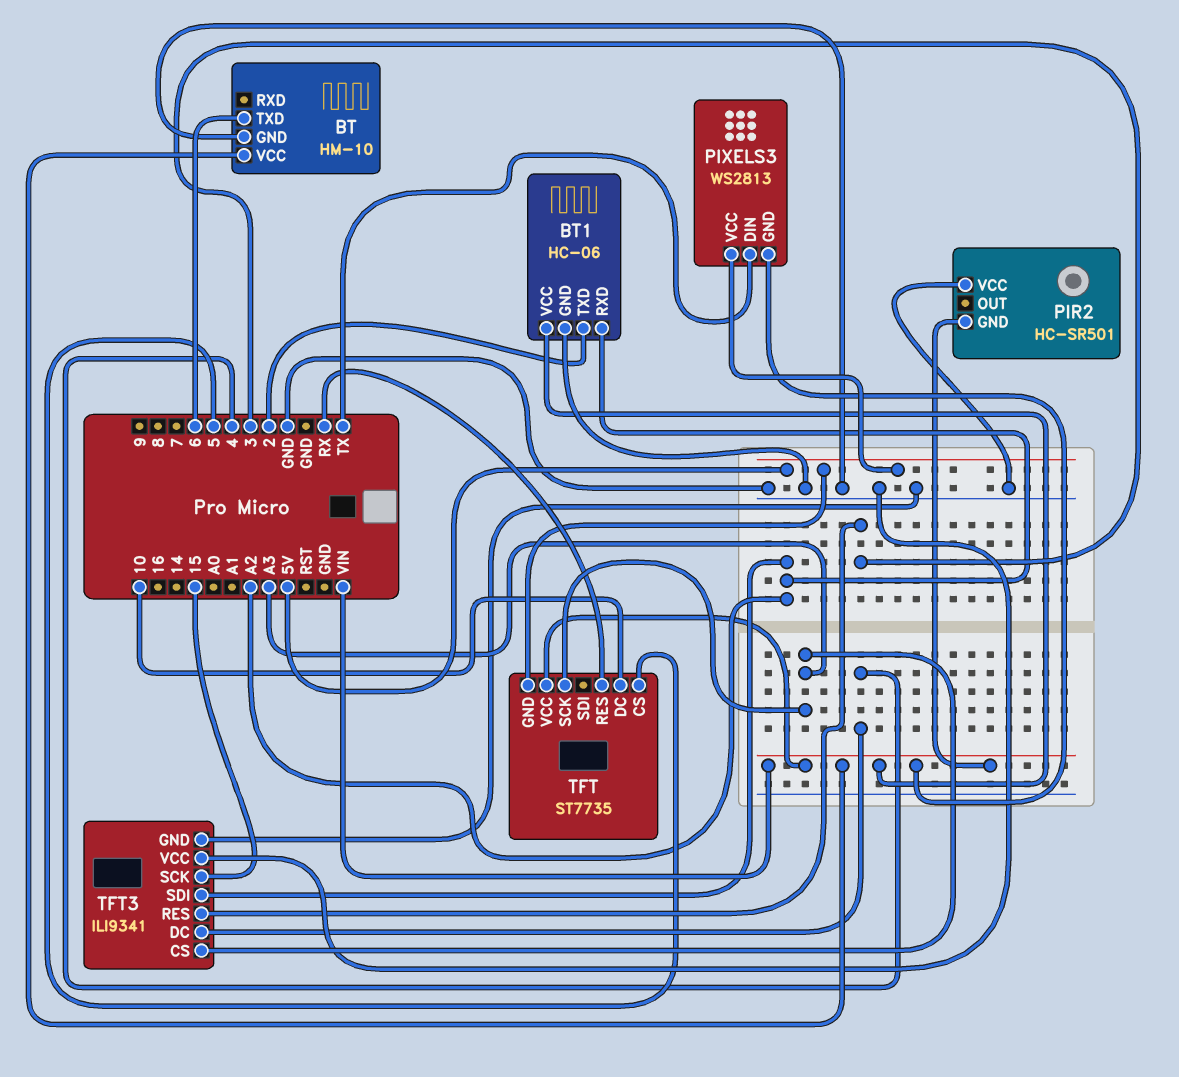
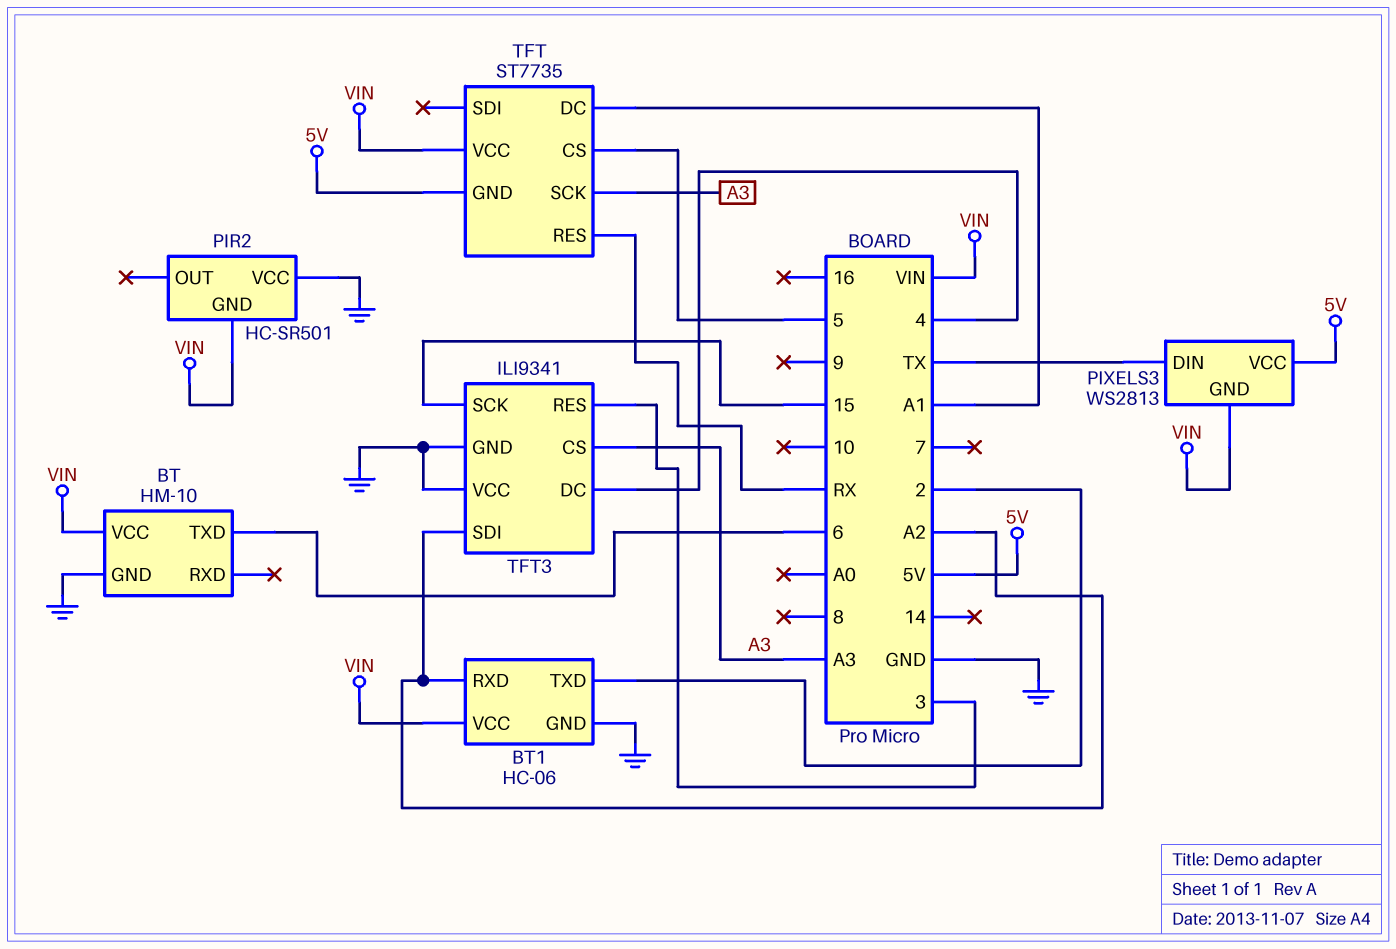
TFT pin DC: 10 -> A1

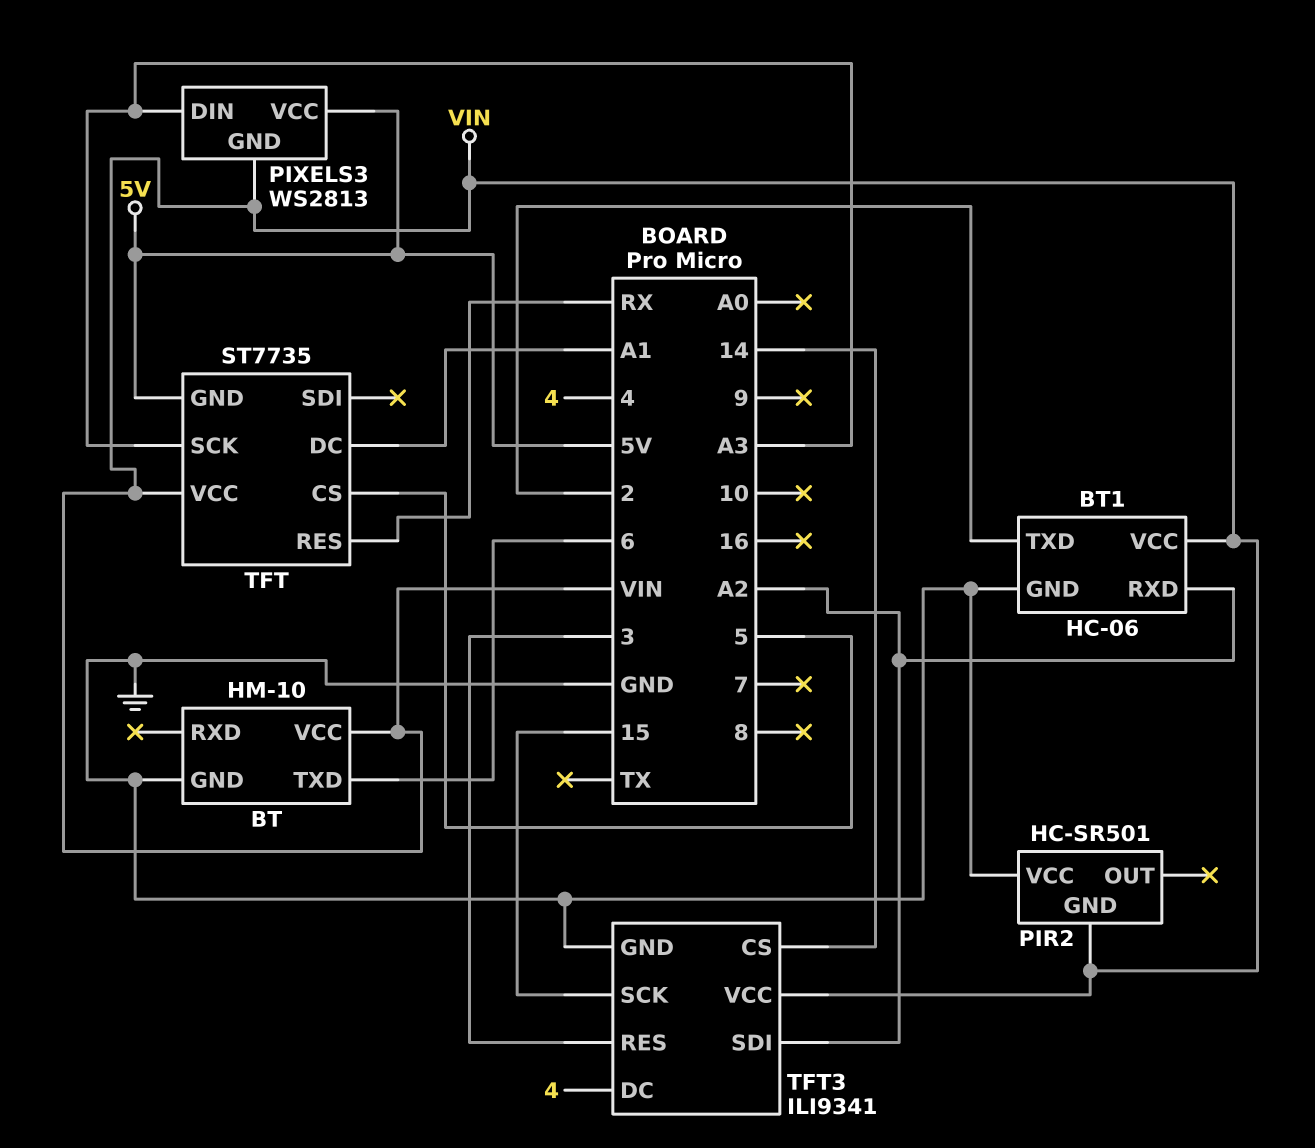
PIXELS3 pin DIN: TX -> A3
TFT3 pin CS: A3 -> 14
TFT3 pin VCC: GND -> VIN

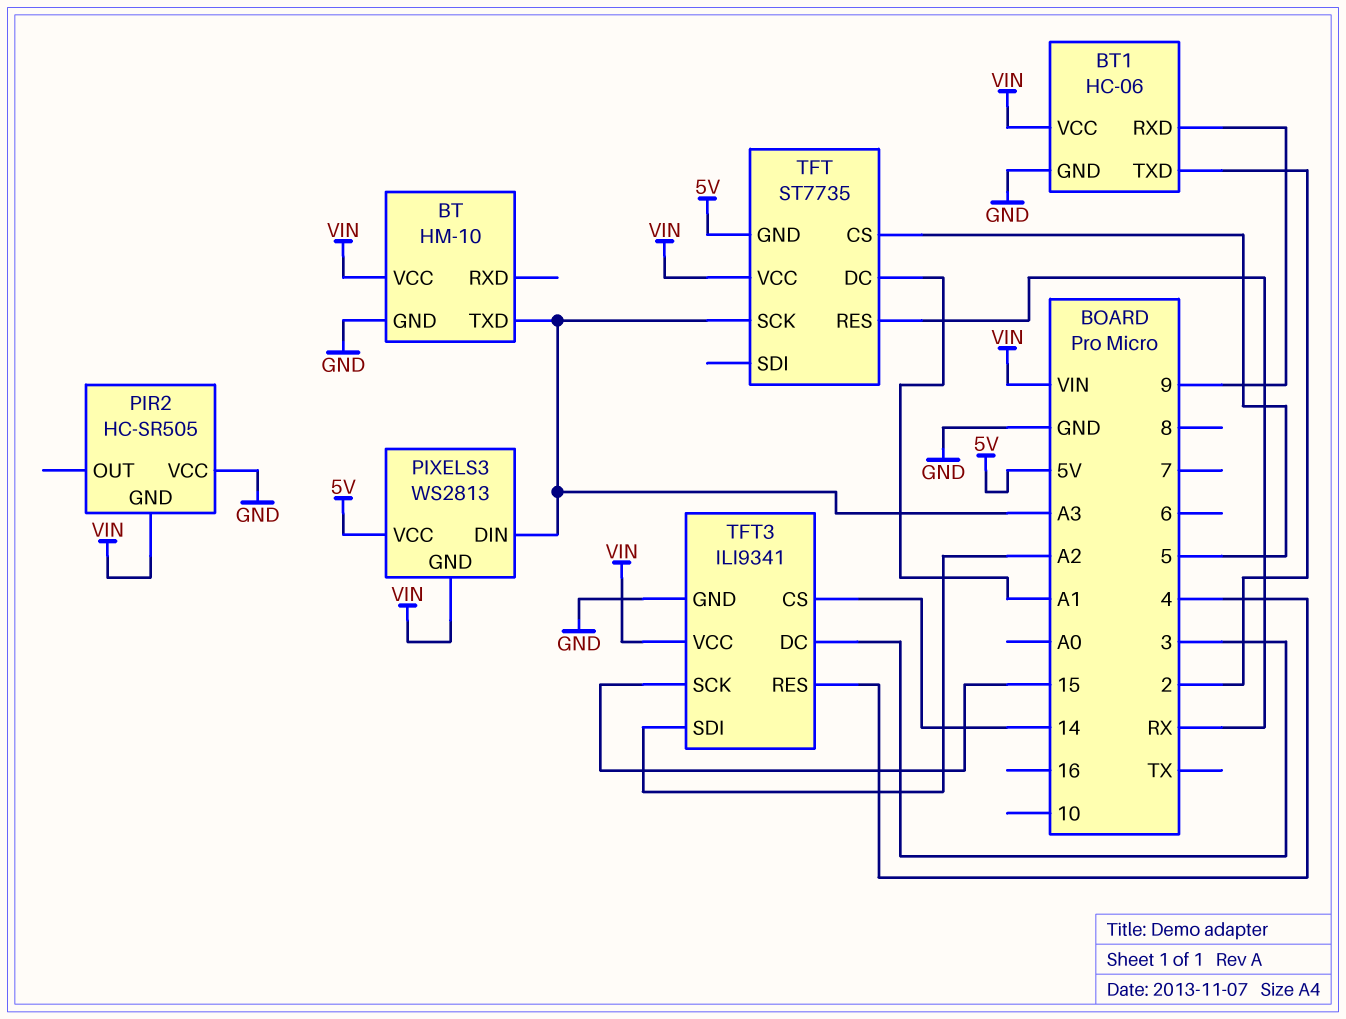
BT pin TXD: 6 -> A3
BT1 pin RXD: A2 -> 9
PIR2: HC-SR501 -> HC-SR505
TFT3 pin DC: 4 -> 3
TFT3 pin RES: 3 -> 4

